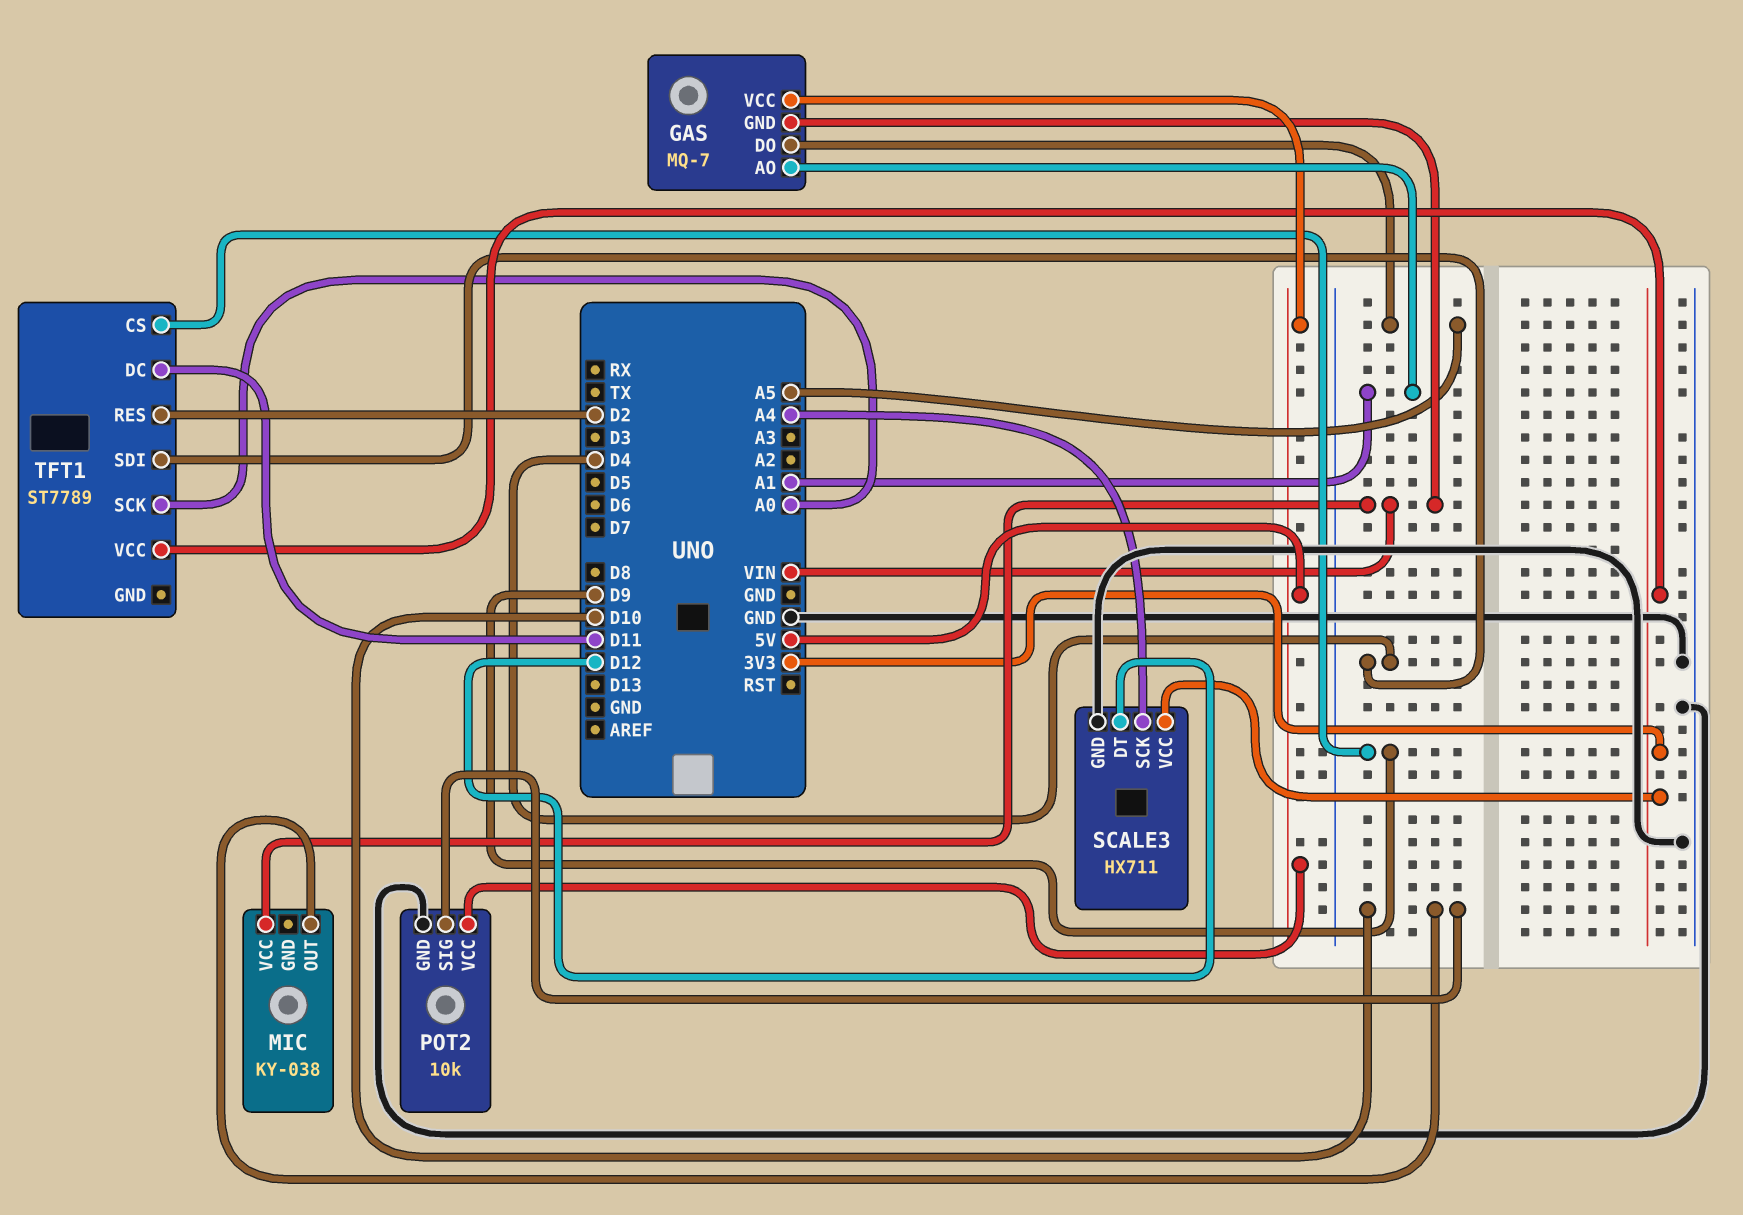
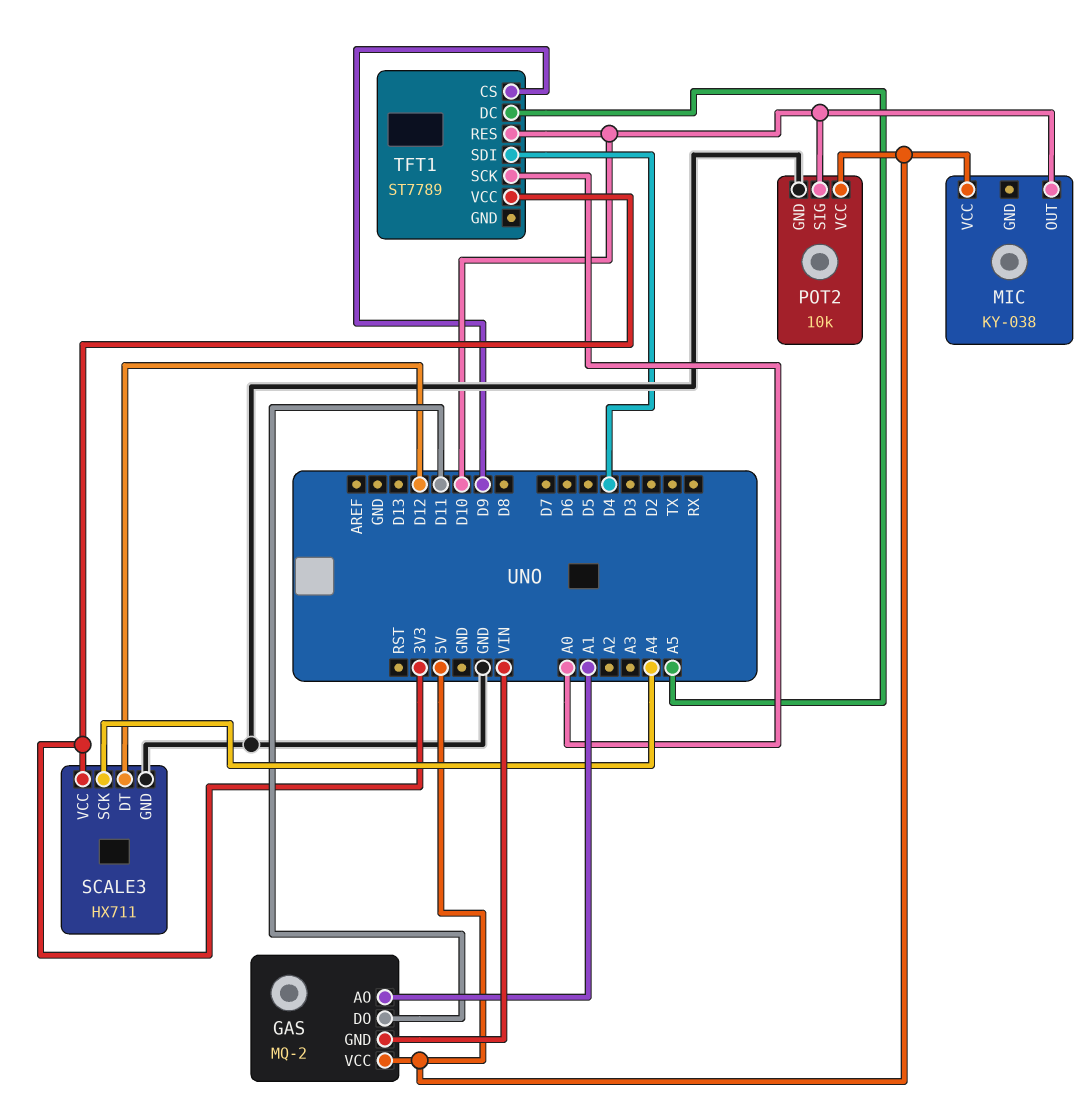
GAS: MQ-7 -> MQ-2
GAS pin DO: A5 -> D11
MIC pin VCC: VIN -> 5V
TFT1 pin DC: D11 -> A5
TFT1 pin RES: D2 -> D10

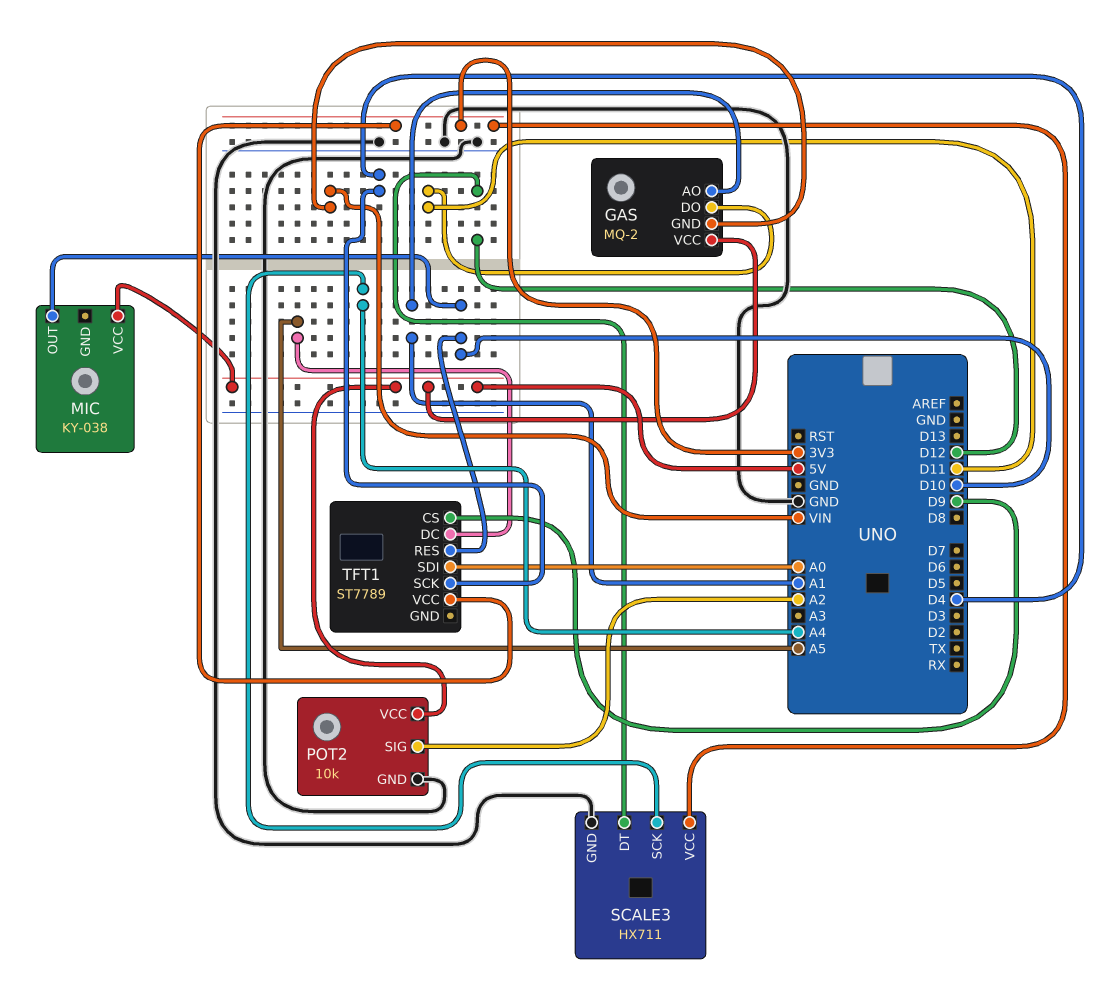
POT2 pin SIG: D10 -> A2
TFT1 pin SCK: A0 -> D4
TFT1 pin SDI: D4 -> A0

